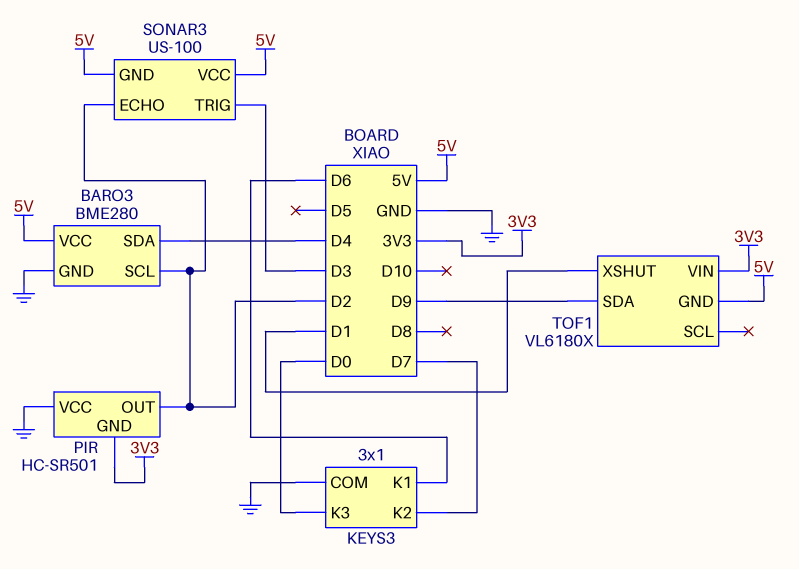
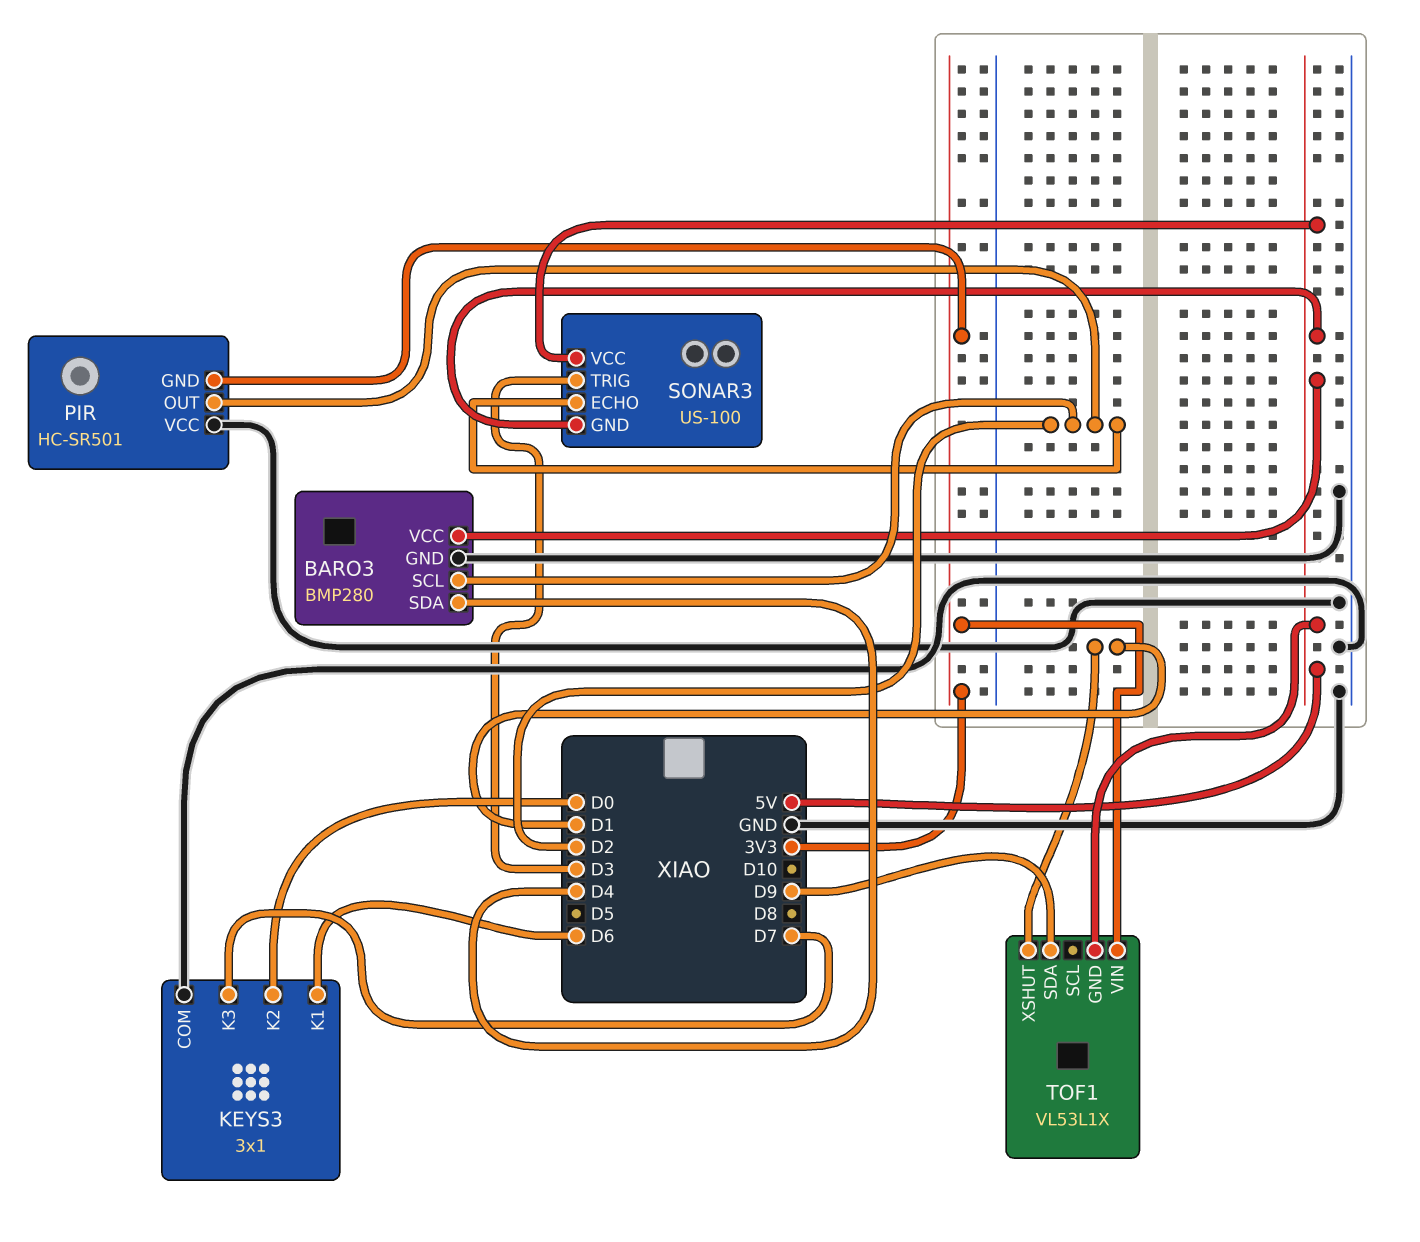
BARO3: BME280 -> BMP280
KEYS3 pin K2: D7 -> D0
KEYS3 pin K3: D0 -> D7
TOF1: VL6180X -> VL53L1X

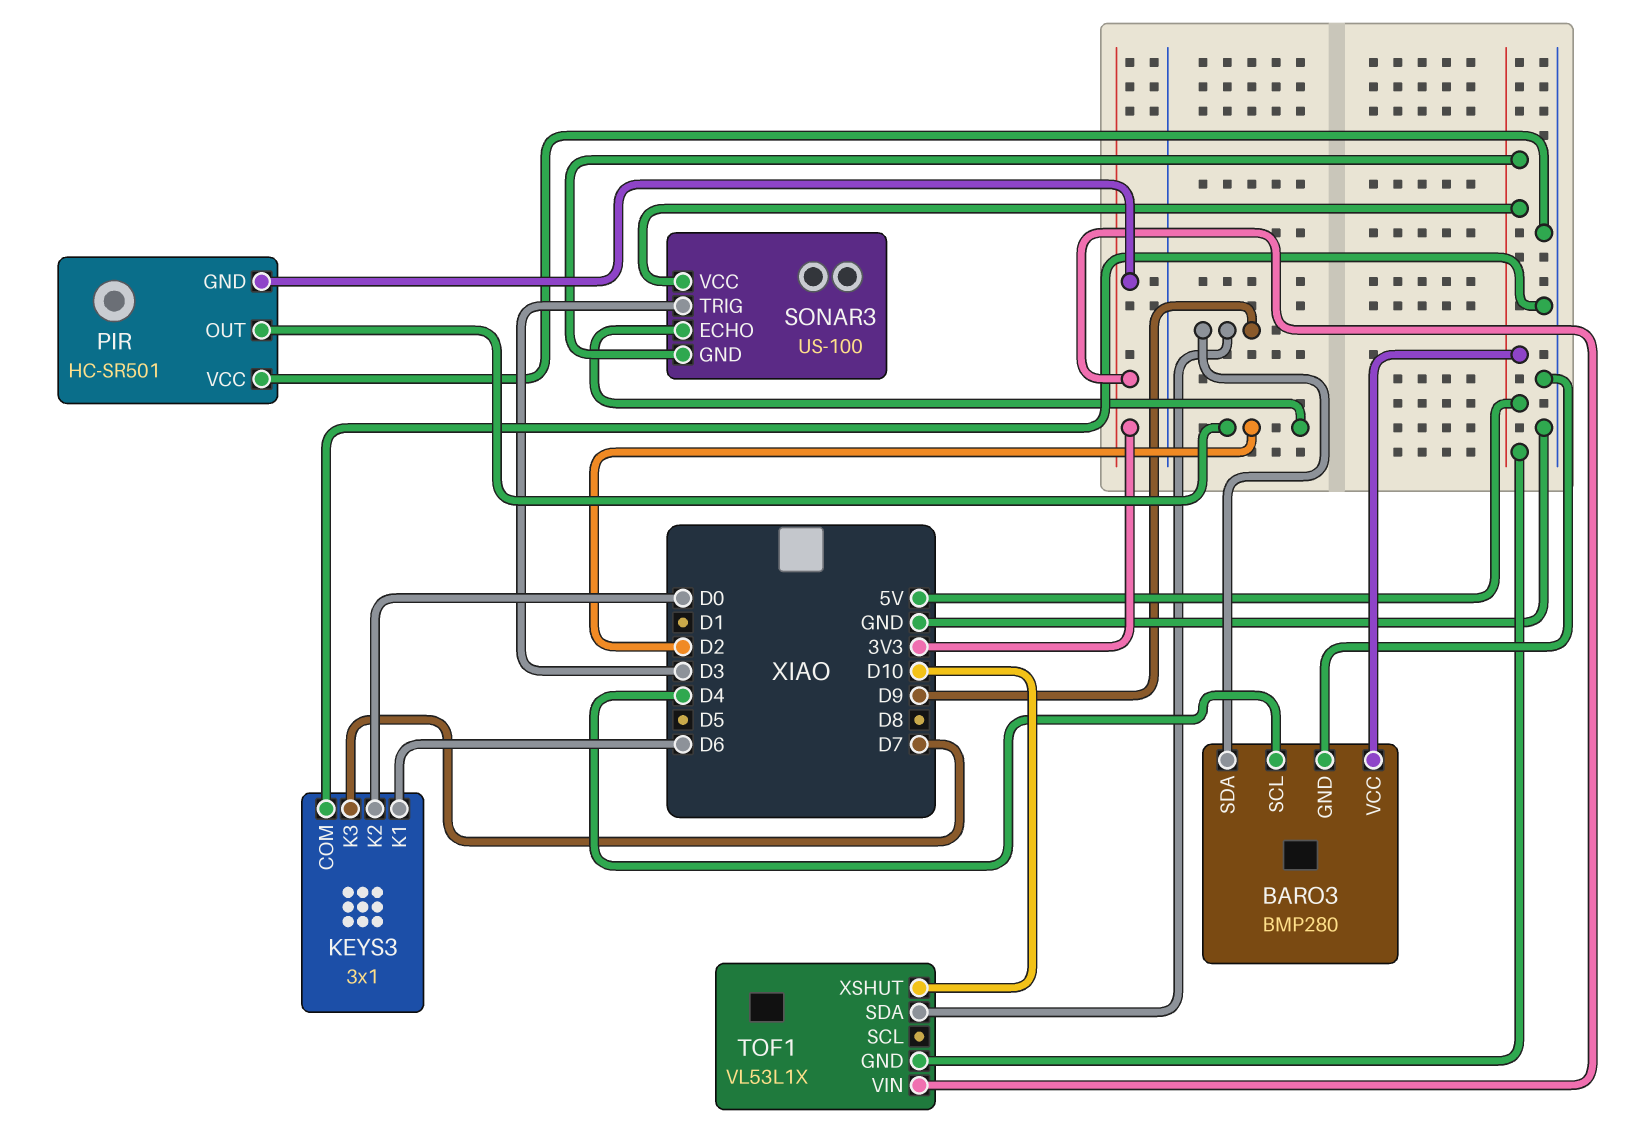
BARO3 pin SCL: D2 -> D4
BARO3 pin SDA: D4 -> D9
TOF1 pin XSHUT: D1 -> D10

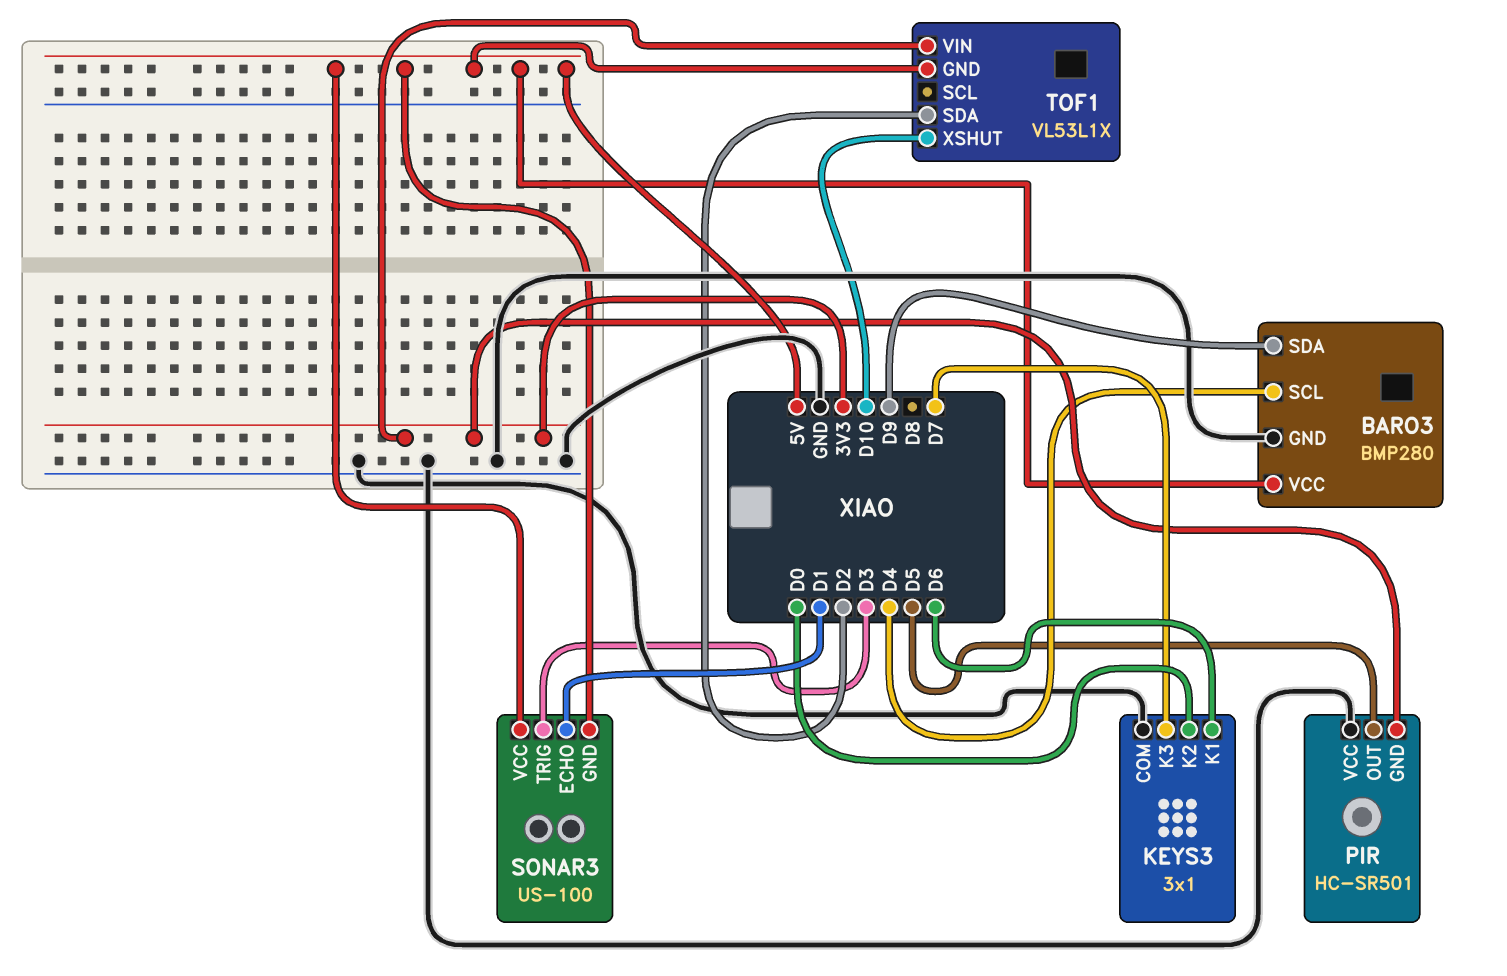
PIR pin OUT: D2 -> D5
SONAR3 pin ECHO: D2 -> D1
TOF1 pin SDA: D9 -> D2

